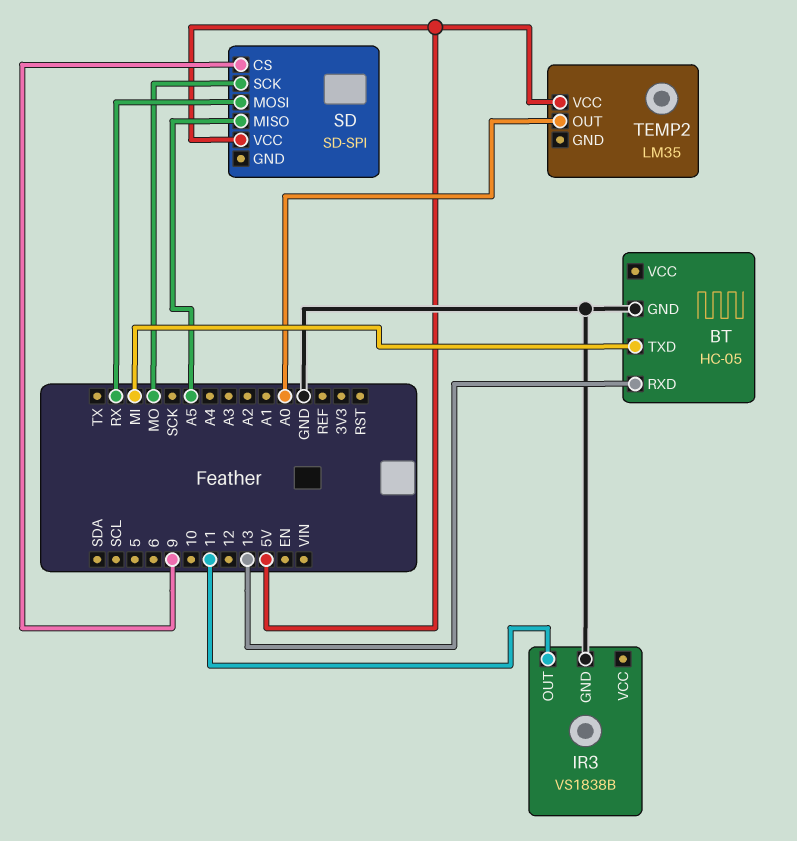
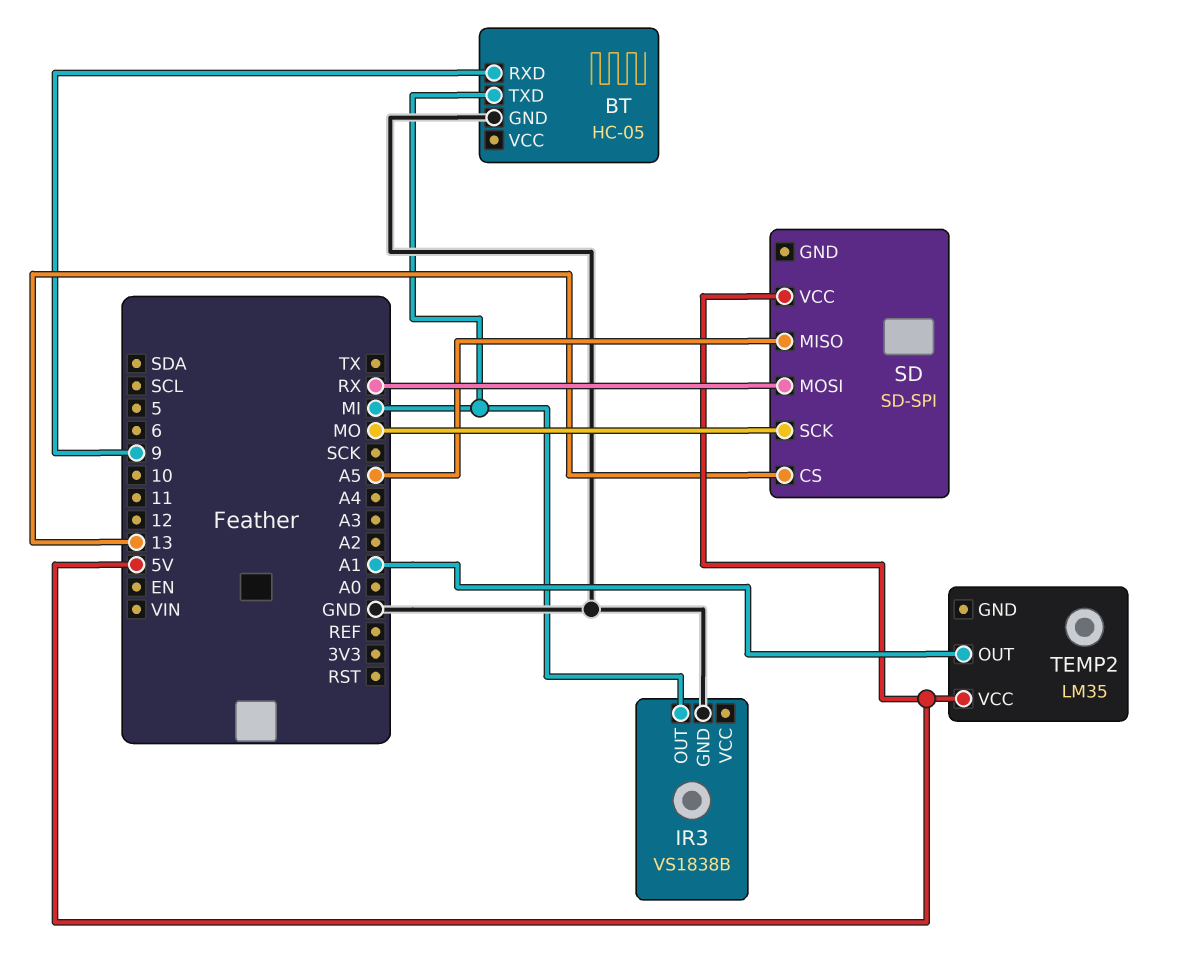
BT pin RXD: 13 -> 9
IR3 pin OUT: 11 -> MI
SD pin CS: 9 -> 13
TEMP2 pin OUT: A0 -> A1

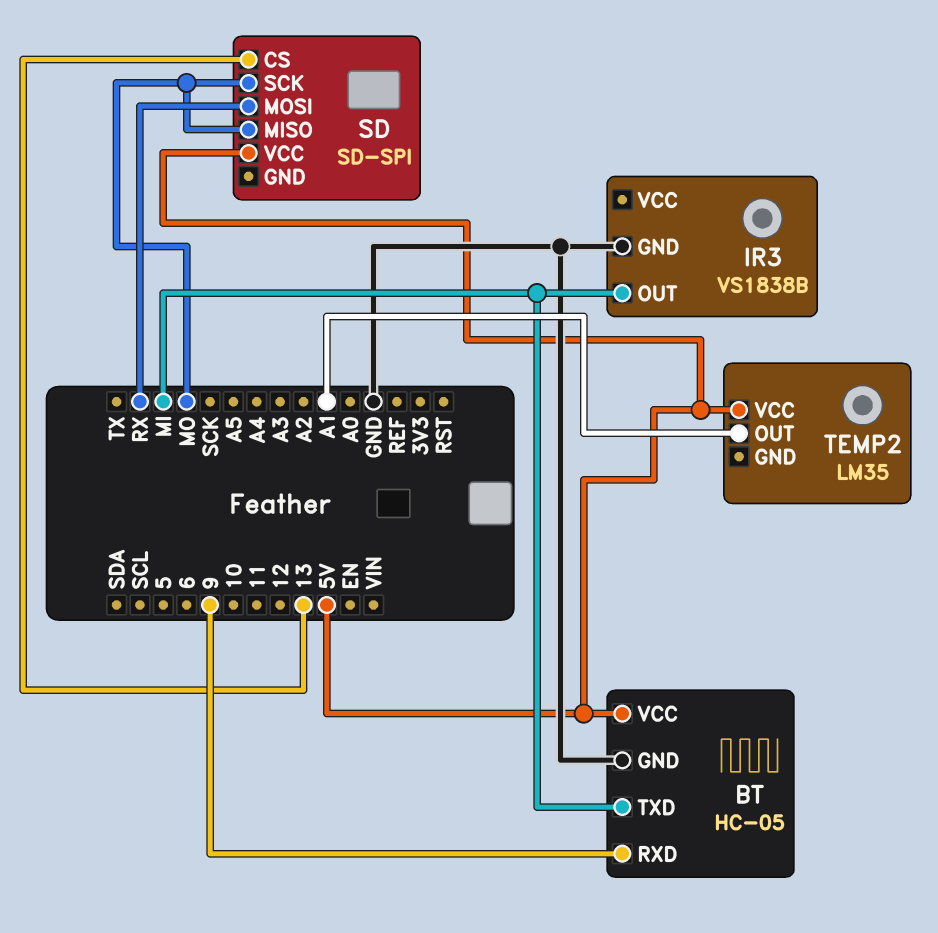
BT pin VCC: none -> 5V
SD pin MISO: A5 -> MO

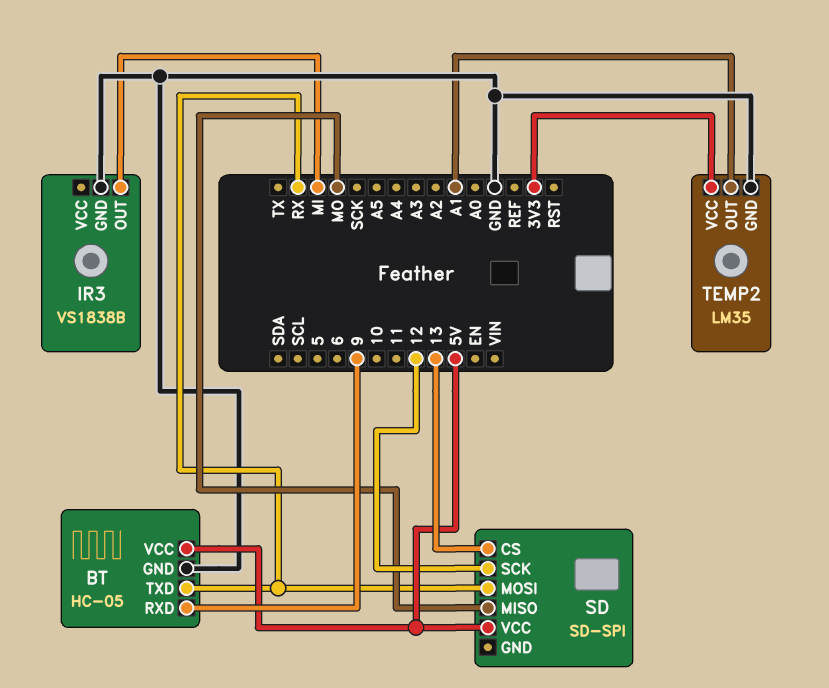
BT pin TXD: MI -> RX
SD pin SCK: MO -> 12
TEMP2 pin GND: none -> GND
TEMP2 pin VCC: 5V -> 3V3

